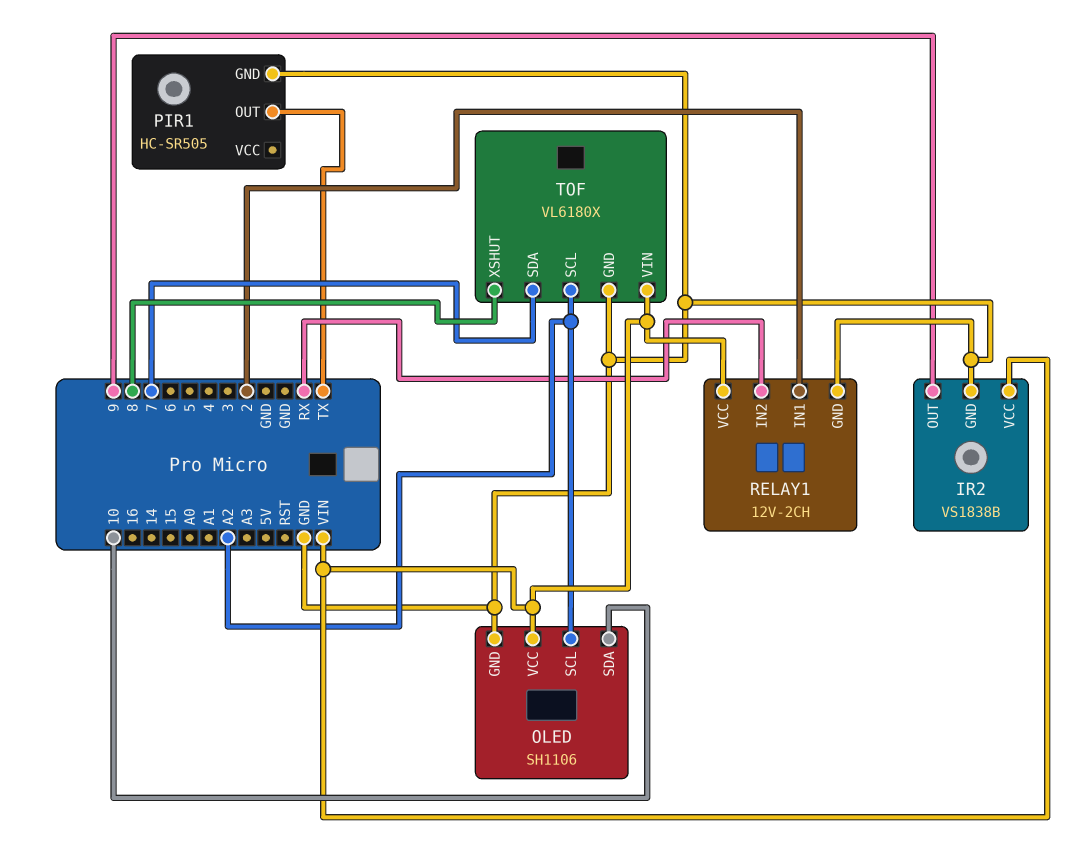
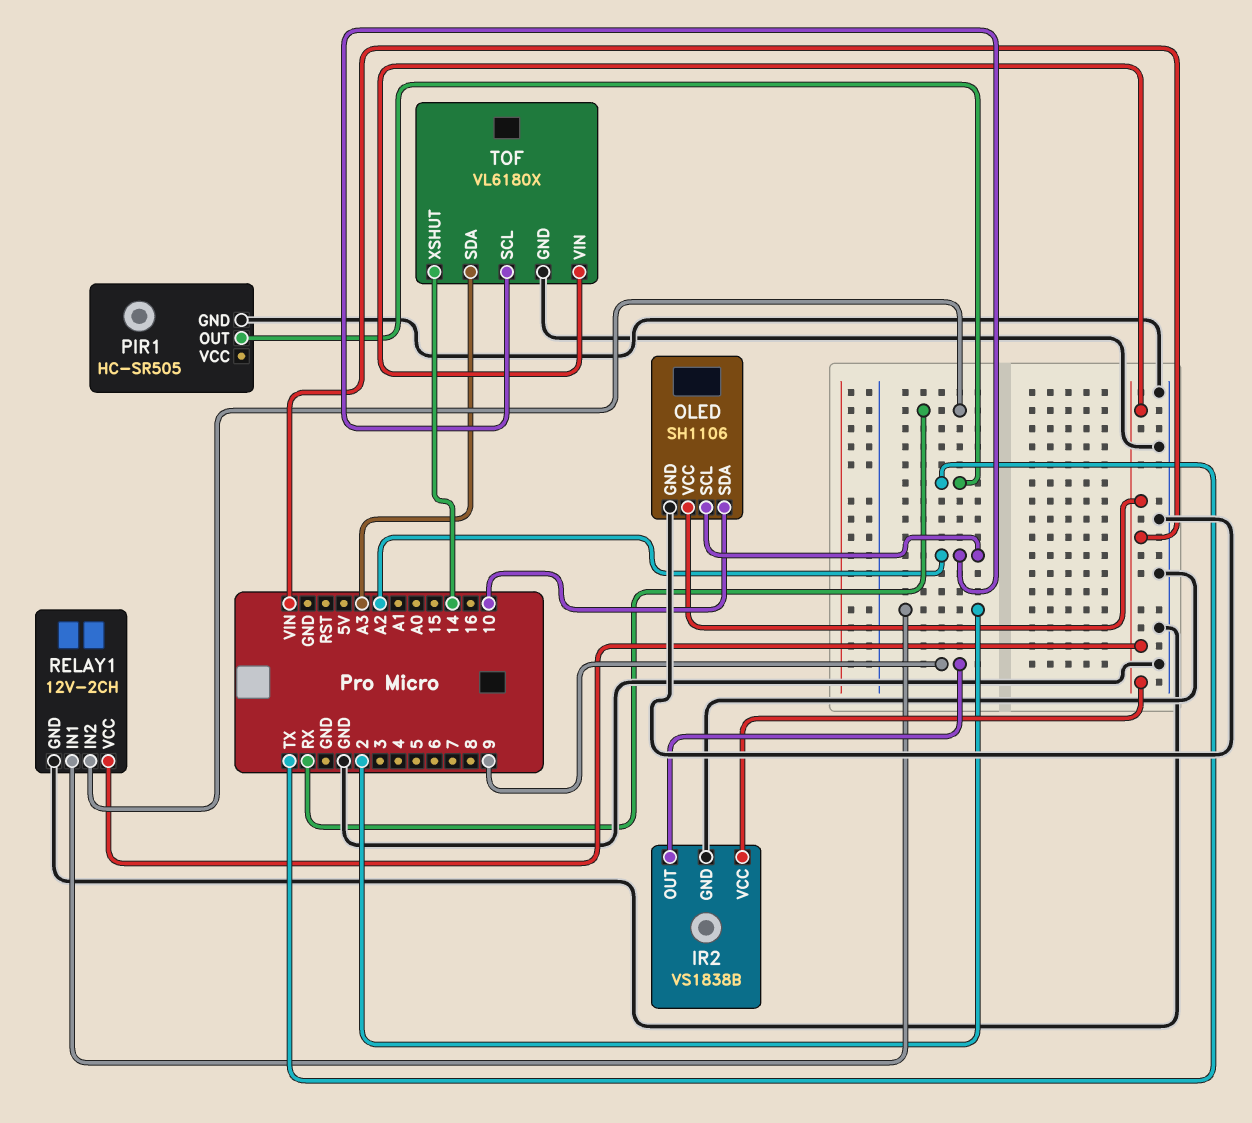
TOF pin SDA: 7 -> A3
TOF pin XSHUT: 8 -> 14

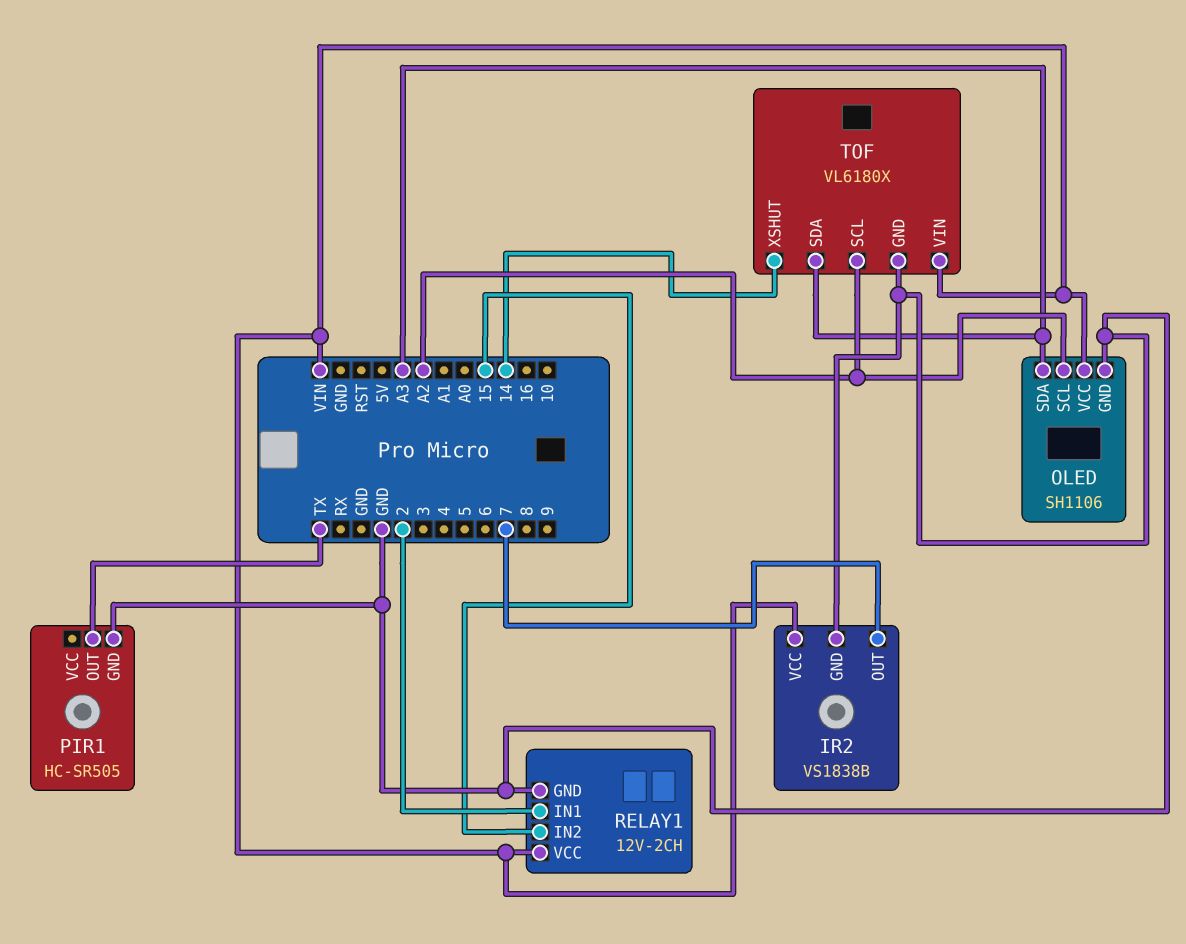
IR2 pin OUT: 9 -> 7
OLED pin SDA: 10 -> A3
RELAY1 pin IN2: RX -> 15

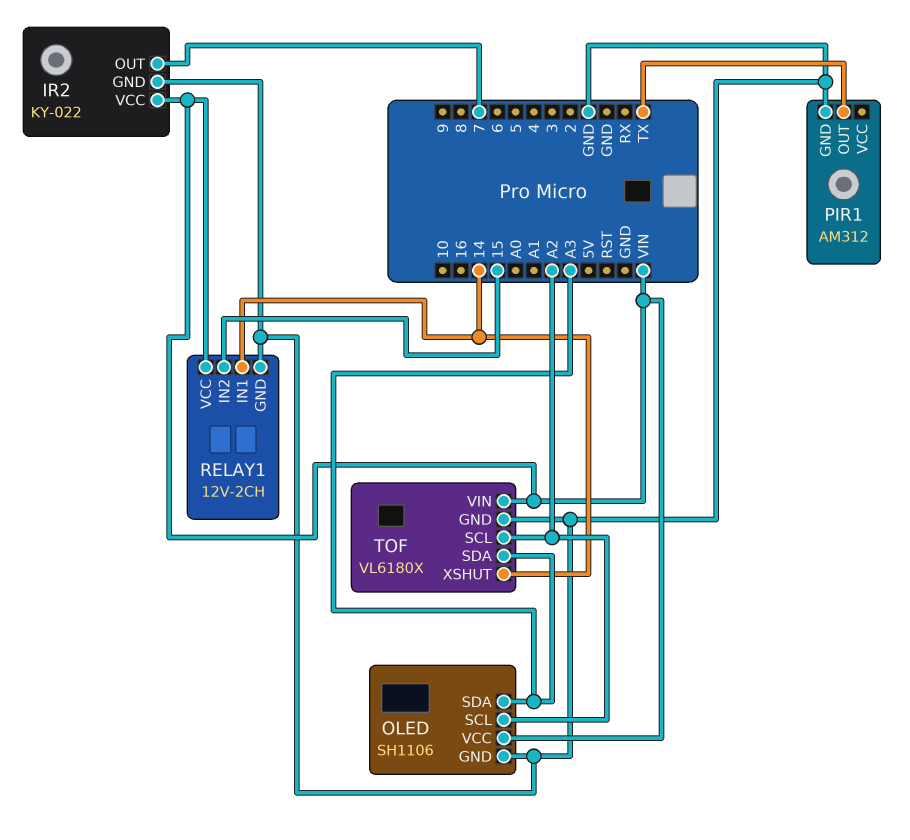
IR2: VS1838B -> KY-022
PIR1: HC-SR505 -> AM312
RELAY1 pin IN1: 2 -> 14

